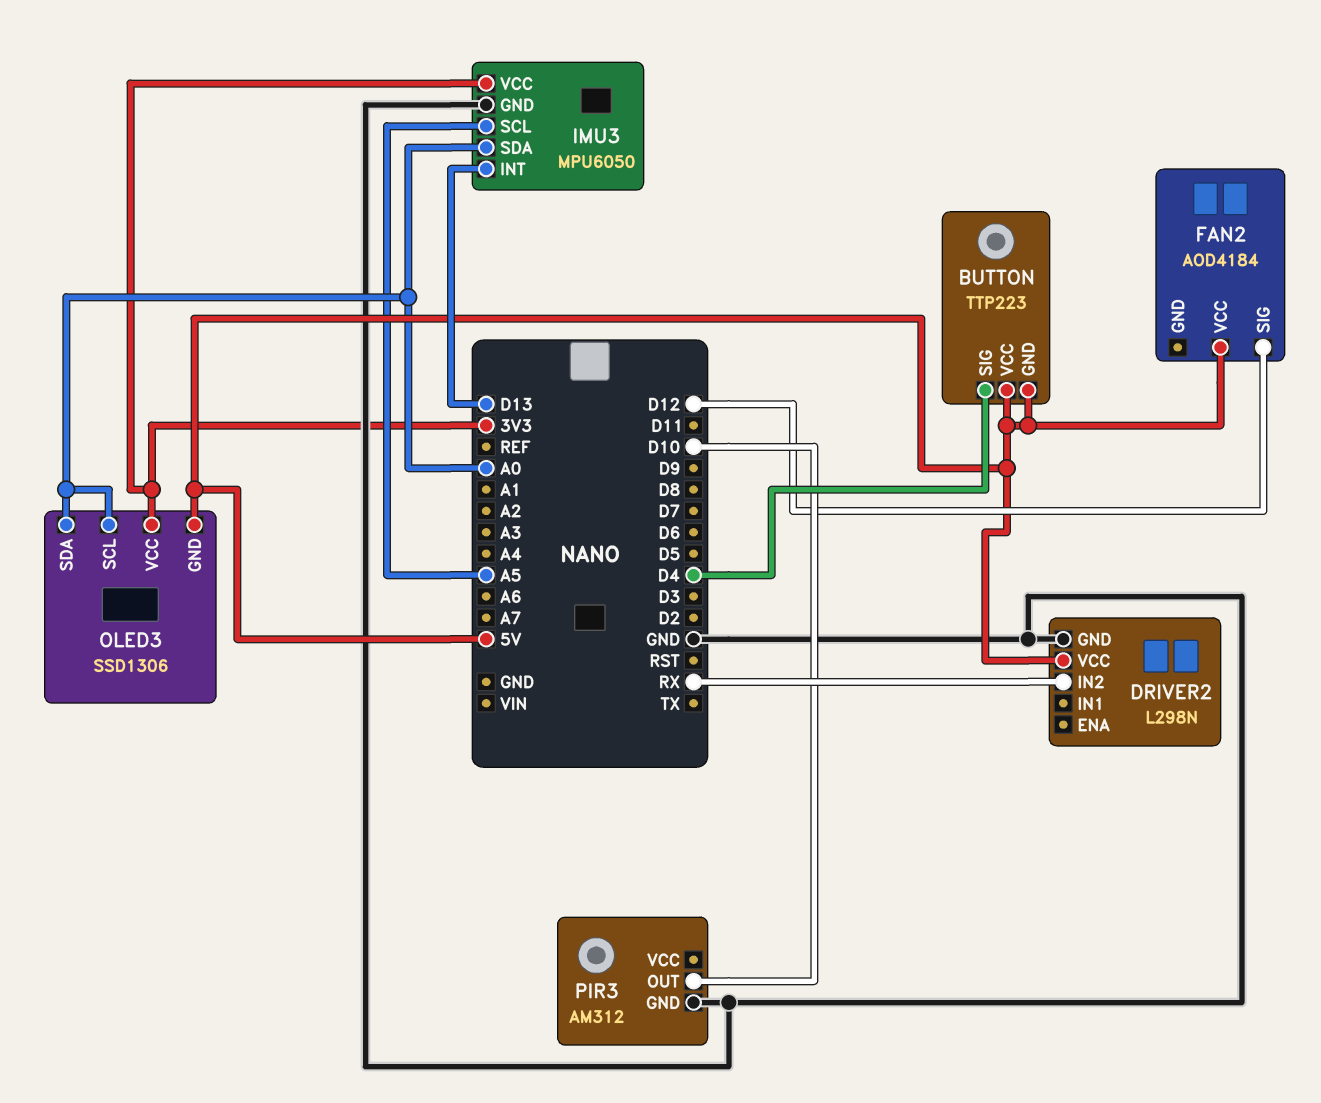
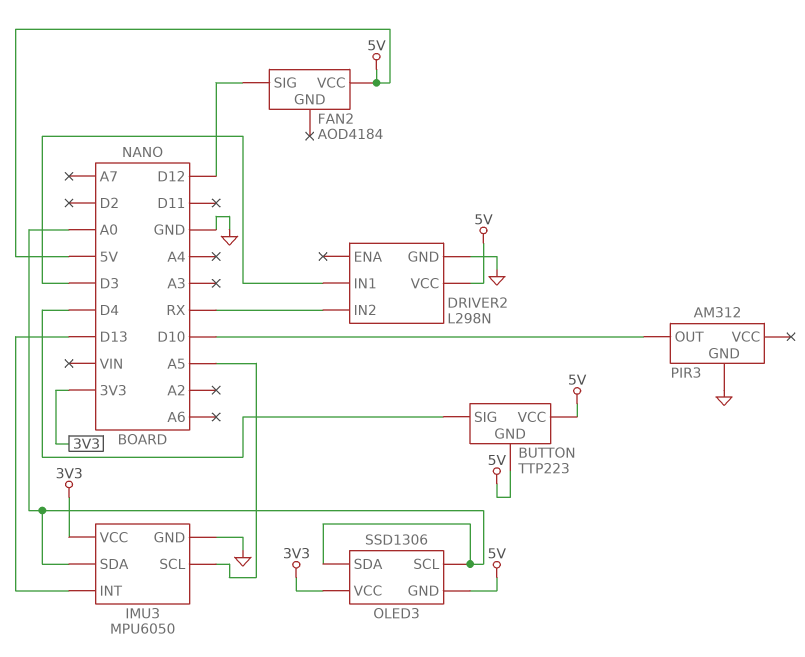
DRIVER2 pin IN1: none -> D3

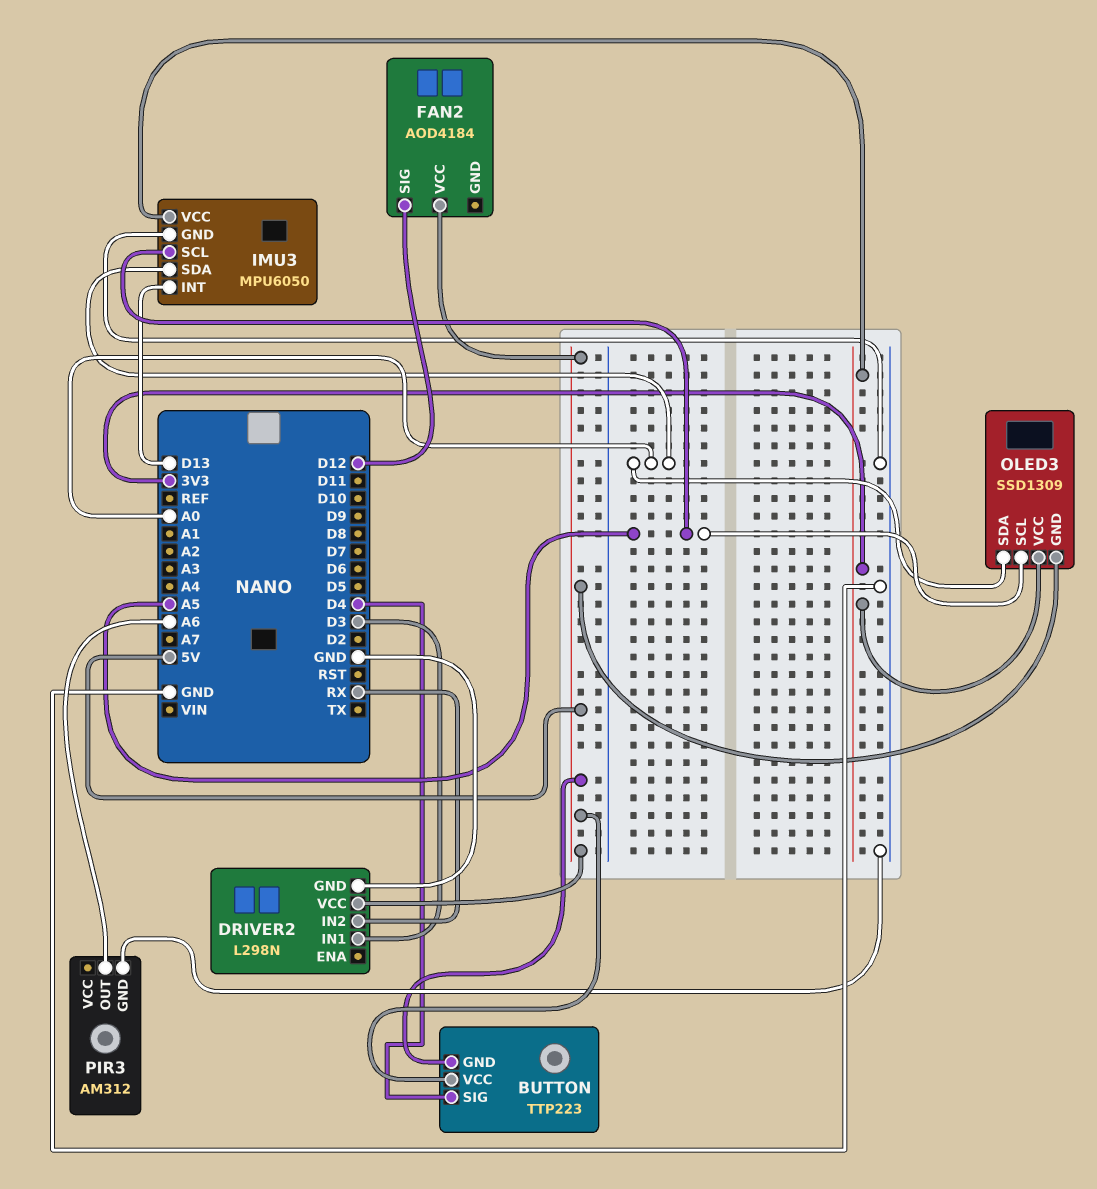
OLED3: SSD1306 -> SSD1309
OLED3 pin SCL: A0 -> A5
PIR3 pin OUT: D10 -> A6

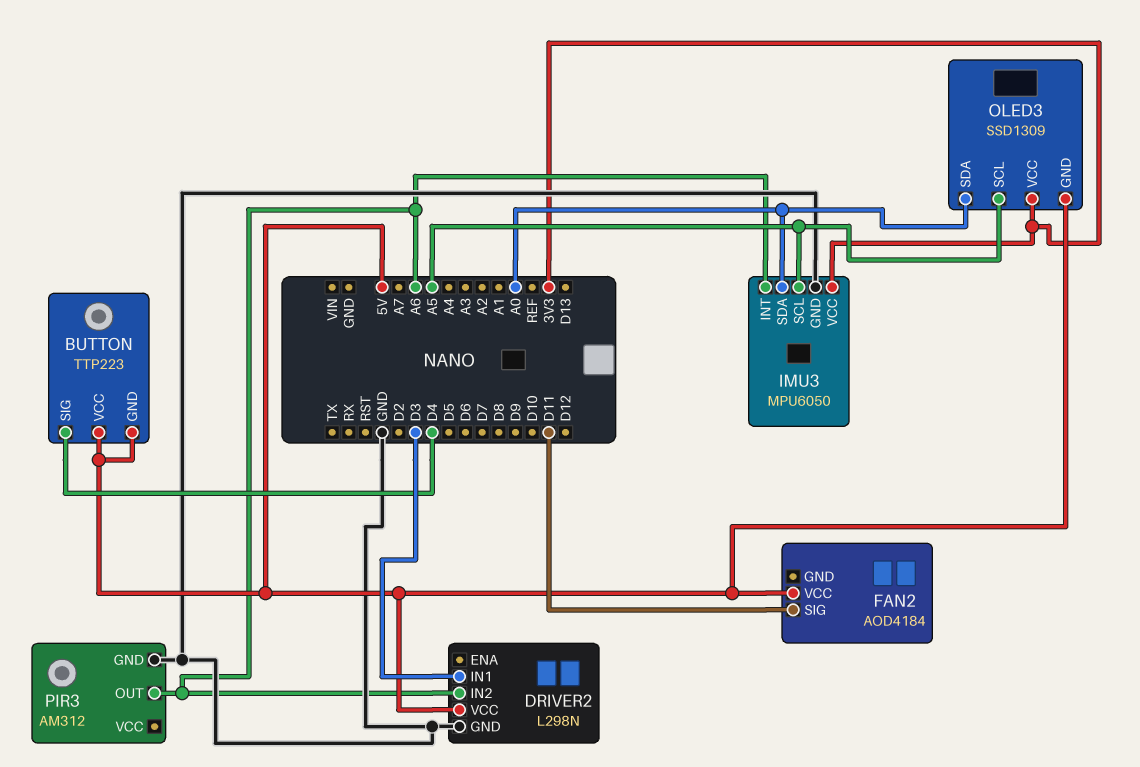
DRIVER2 pin IN2: RX -> A6
FAN2 pin SIG: D12 -> D11
IMU3 pin INT: D13 -> A6

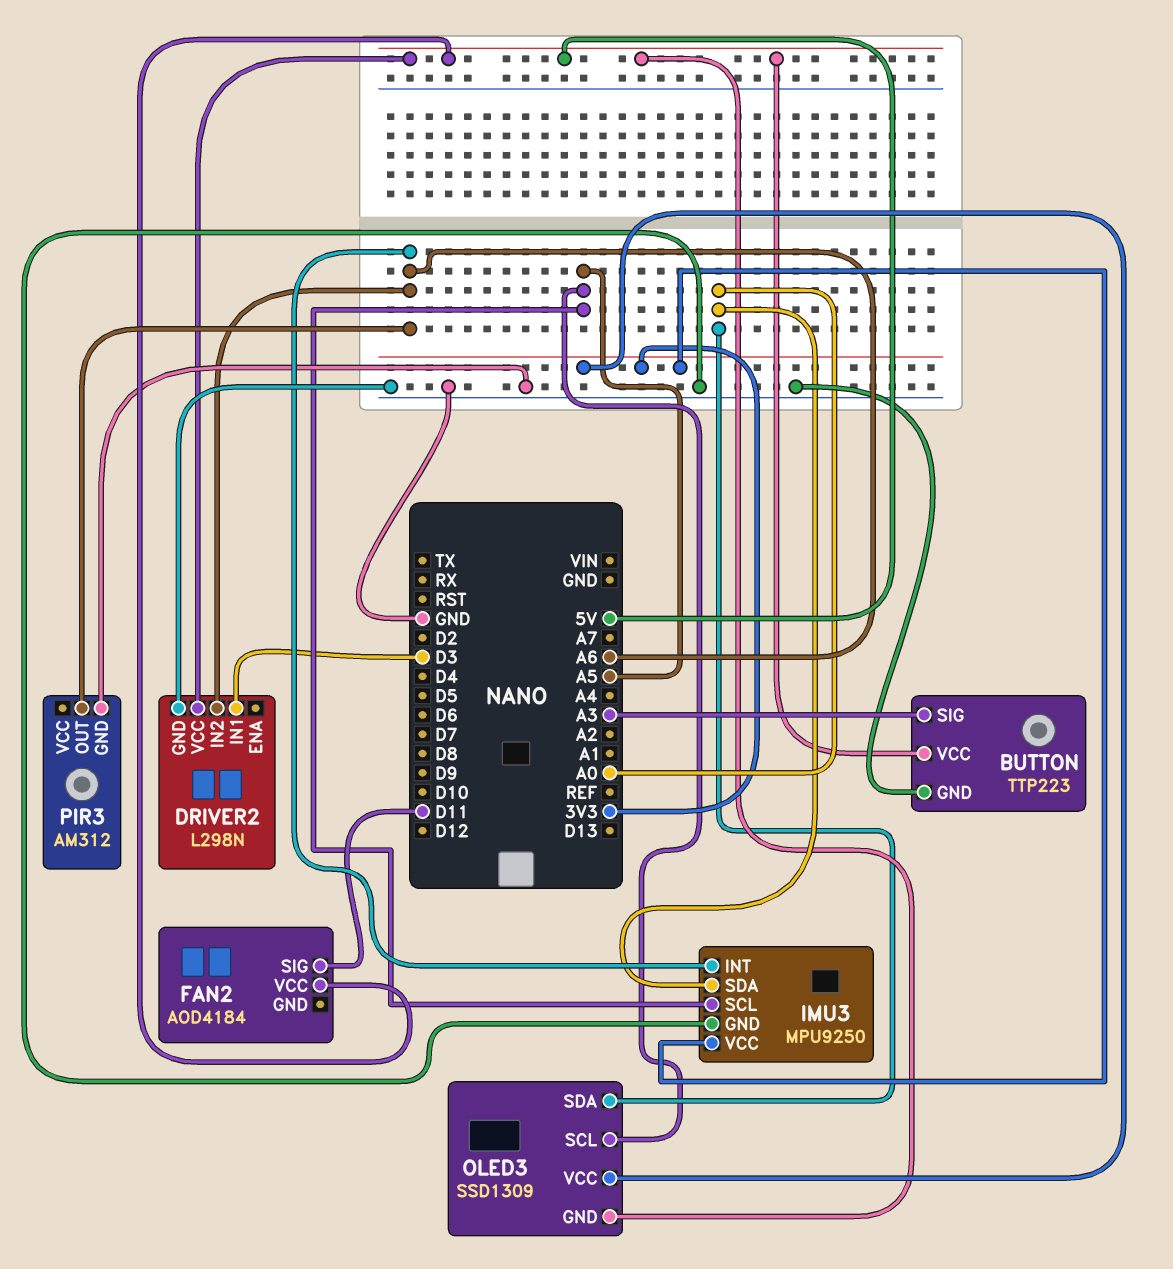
BUTTON pin GND: 5V -> GND
BUTTON pin SIG: D4 -> A3
IMU3: MPU6050 -> MPU9250

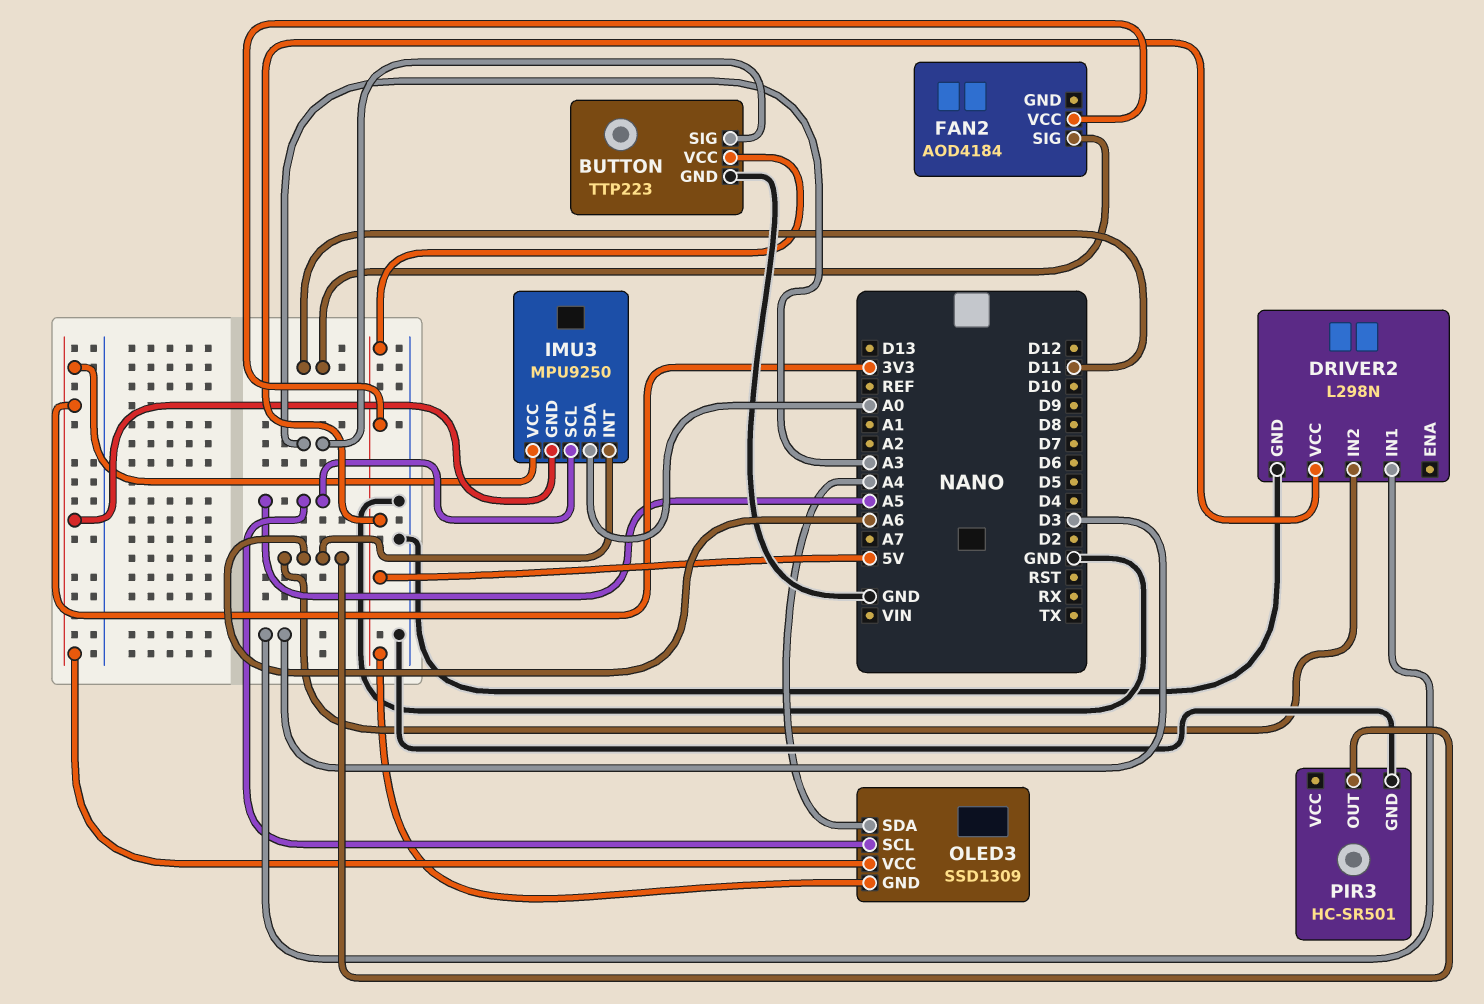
IMU3 pin GND: GND -> 3V3
OLED3 pin SDA: A0 -> A4
PIR3: AM312 -> HC-SR501

